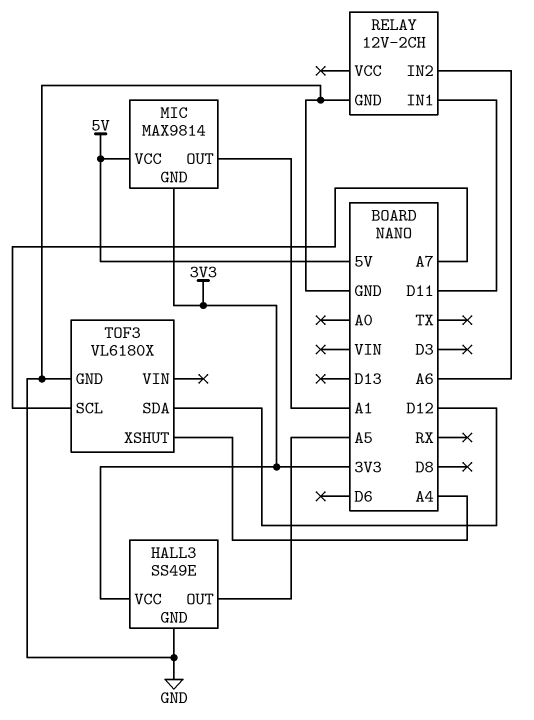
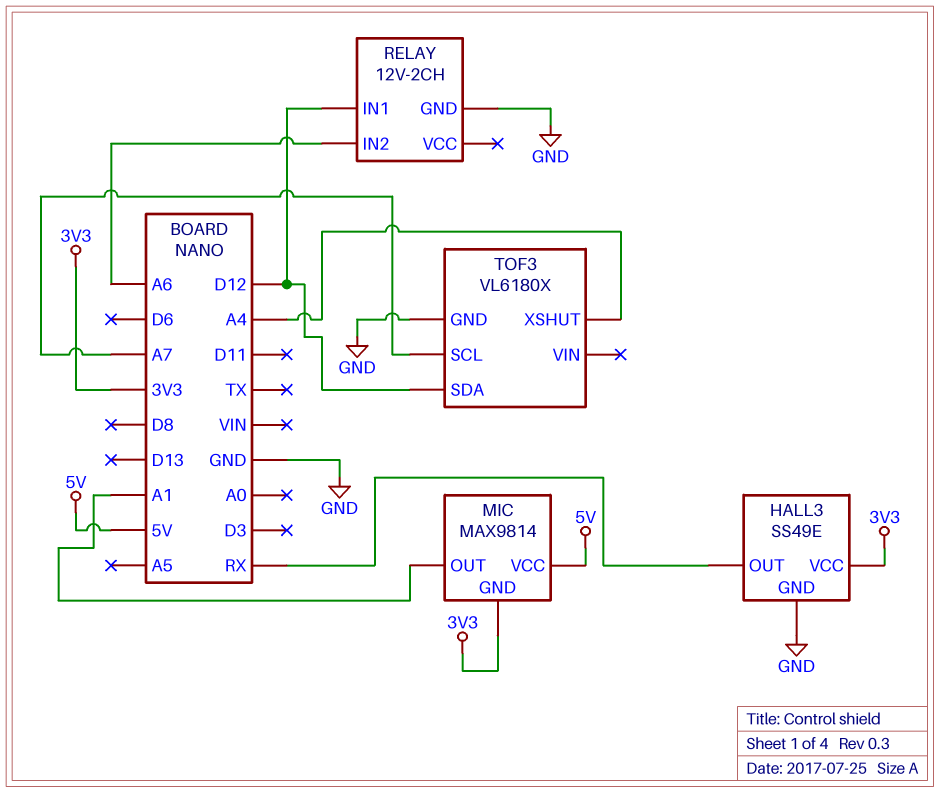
HALL3 pin OUT: A5 -> RX
RELAY pin IN1: D11 -> D12

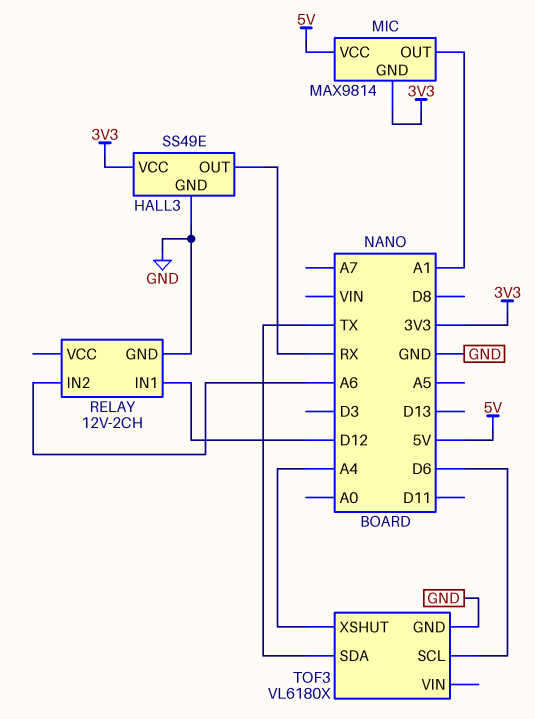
TOF3 pin SCL: A7 -> D6
TOF3 pin SDA: D12 -> TX

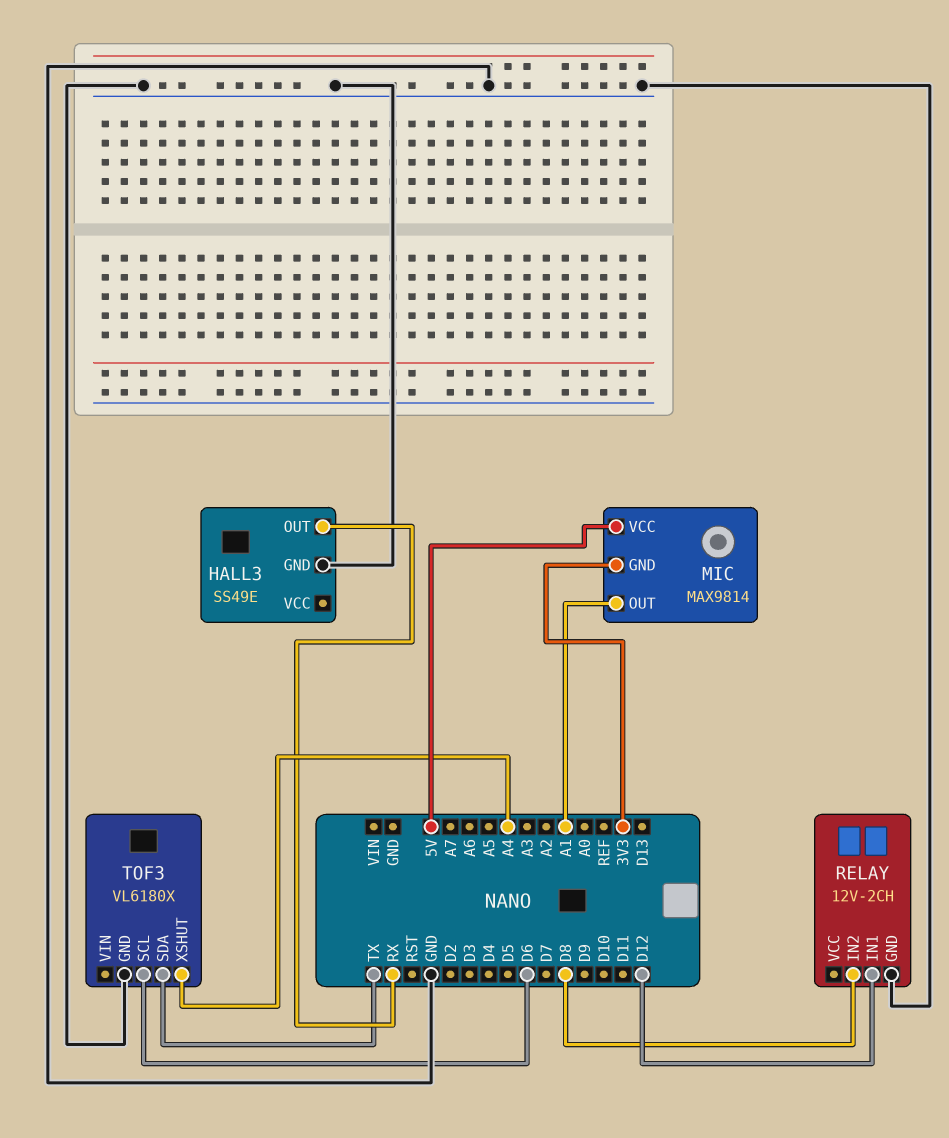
HALL3 pin VCC: 3V3 -> none
RELAY pin IN2: A6 -> D8

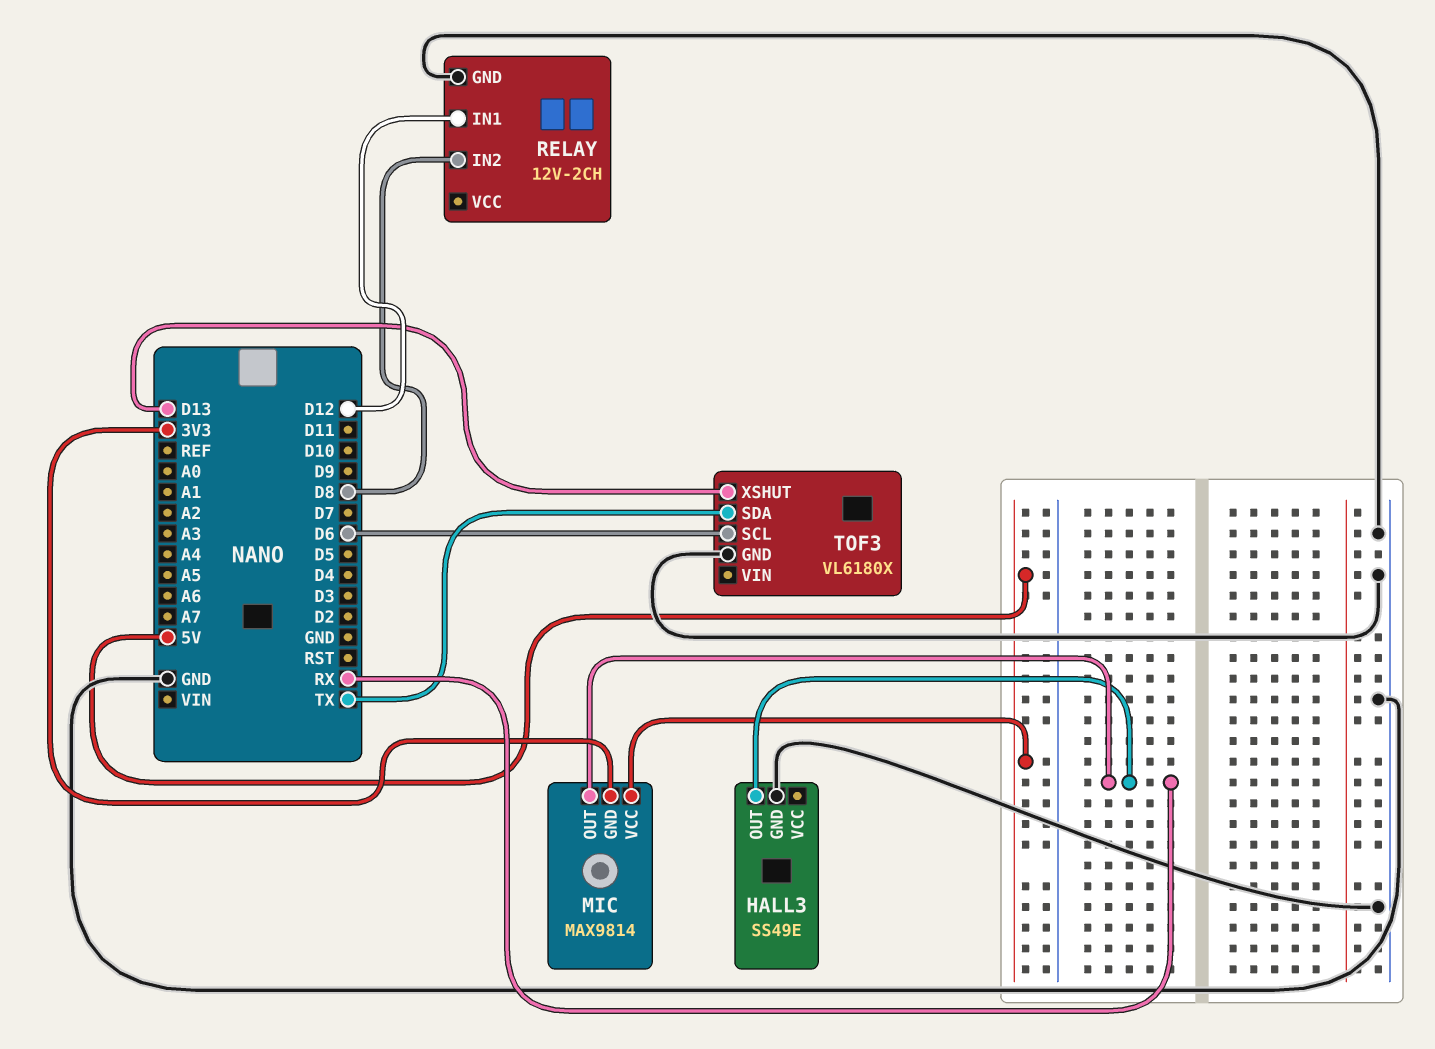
MIC pin OUT: A1 -> RX
TOF3 pin XSHUT: A4 -> D13

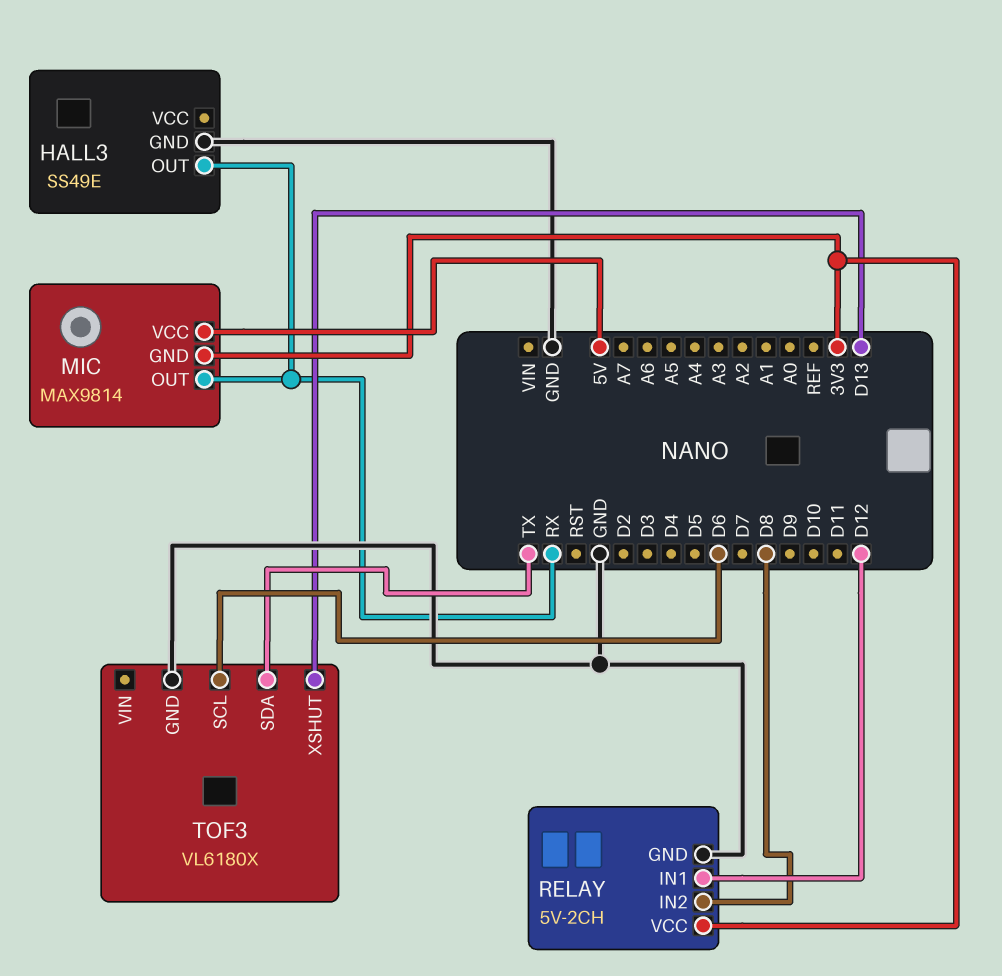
RELAY: 12V-2CH -> 5V-2CH
RELAY pin VCC: none -> 3V3

